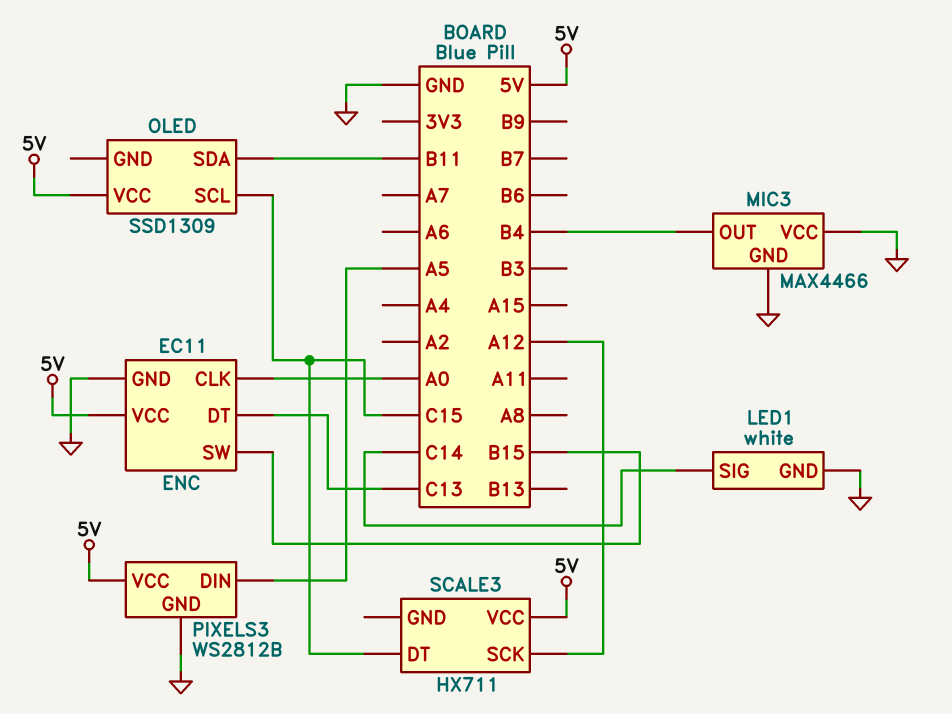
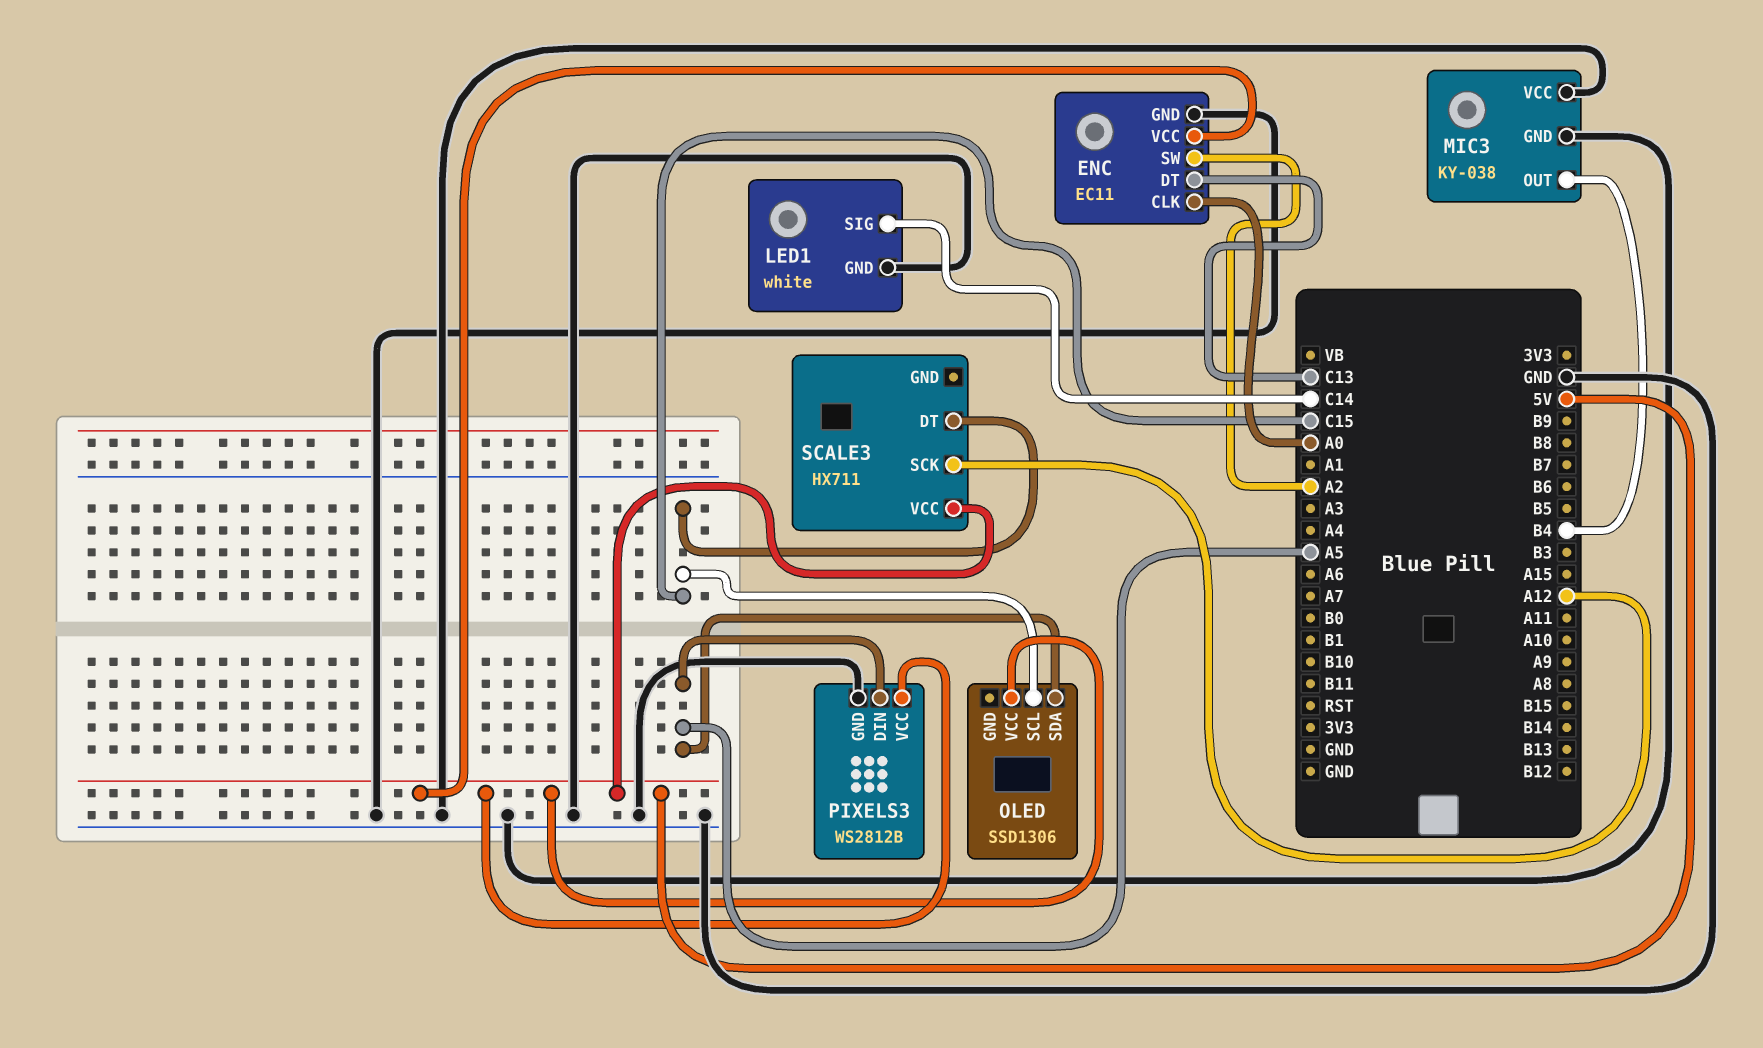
ENC pin SW: B15 -> A2
MIC3: MAX4466 -> KY-038
OLED: SSD1309 -> SSD1306
OLED pin SDA: B11 -> A5

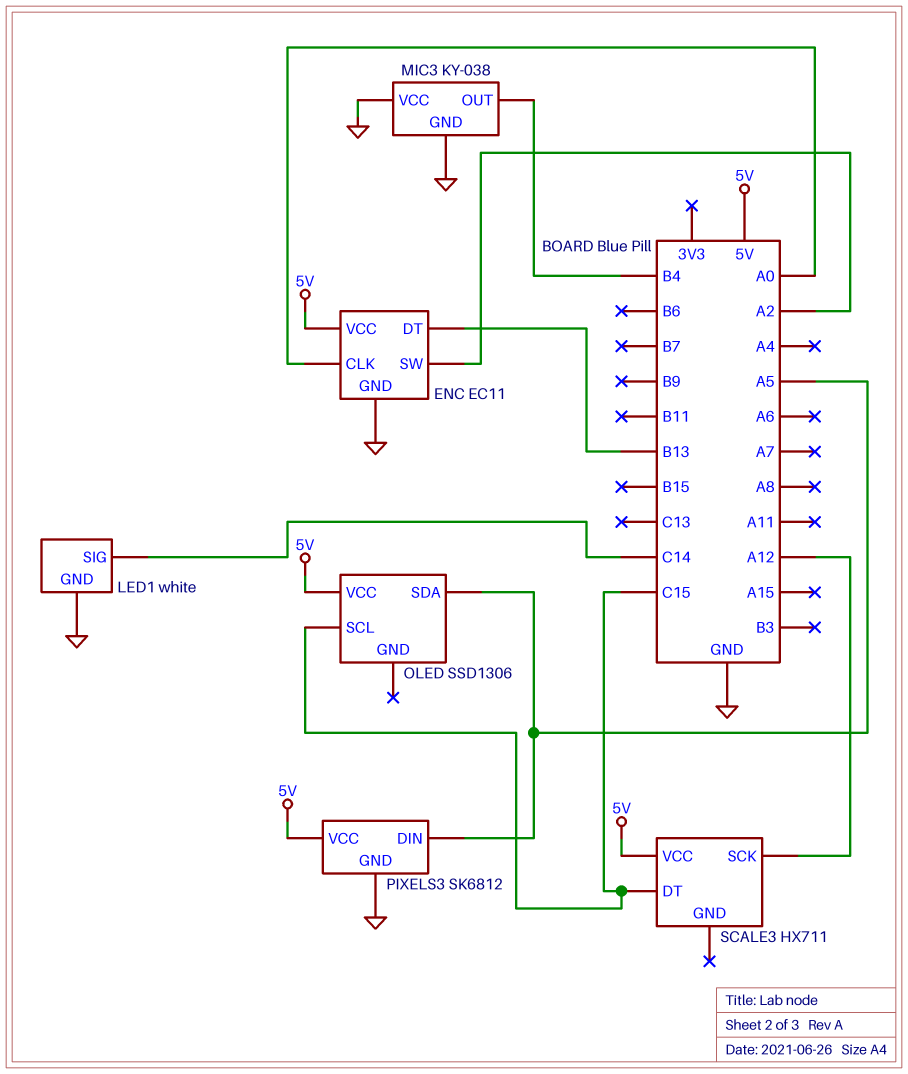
ENC pin DT: C13 -> B13
PIXELS3: WS2812B -> SK6812

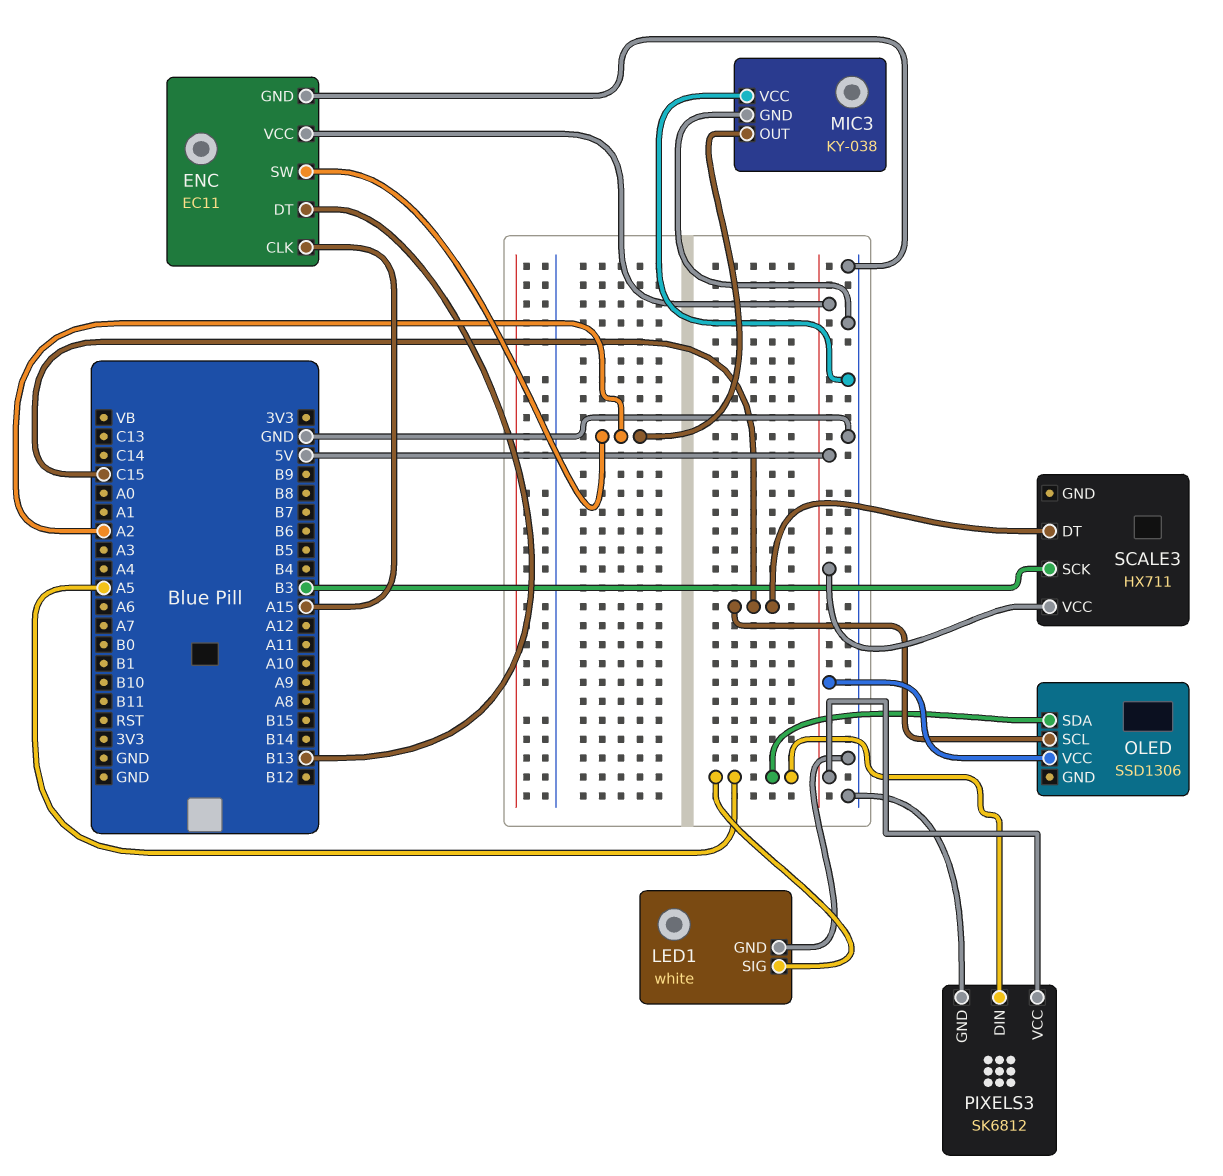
ENC pin CLK: A0 -> A15
LED1 pin SIG: C14 -> A5
MIC3 pin OUT: B4 -> A2
SCALE3 pin SCK: A12 -> B3

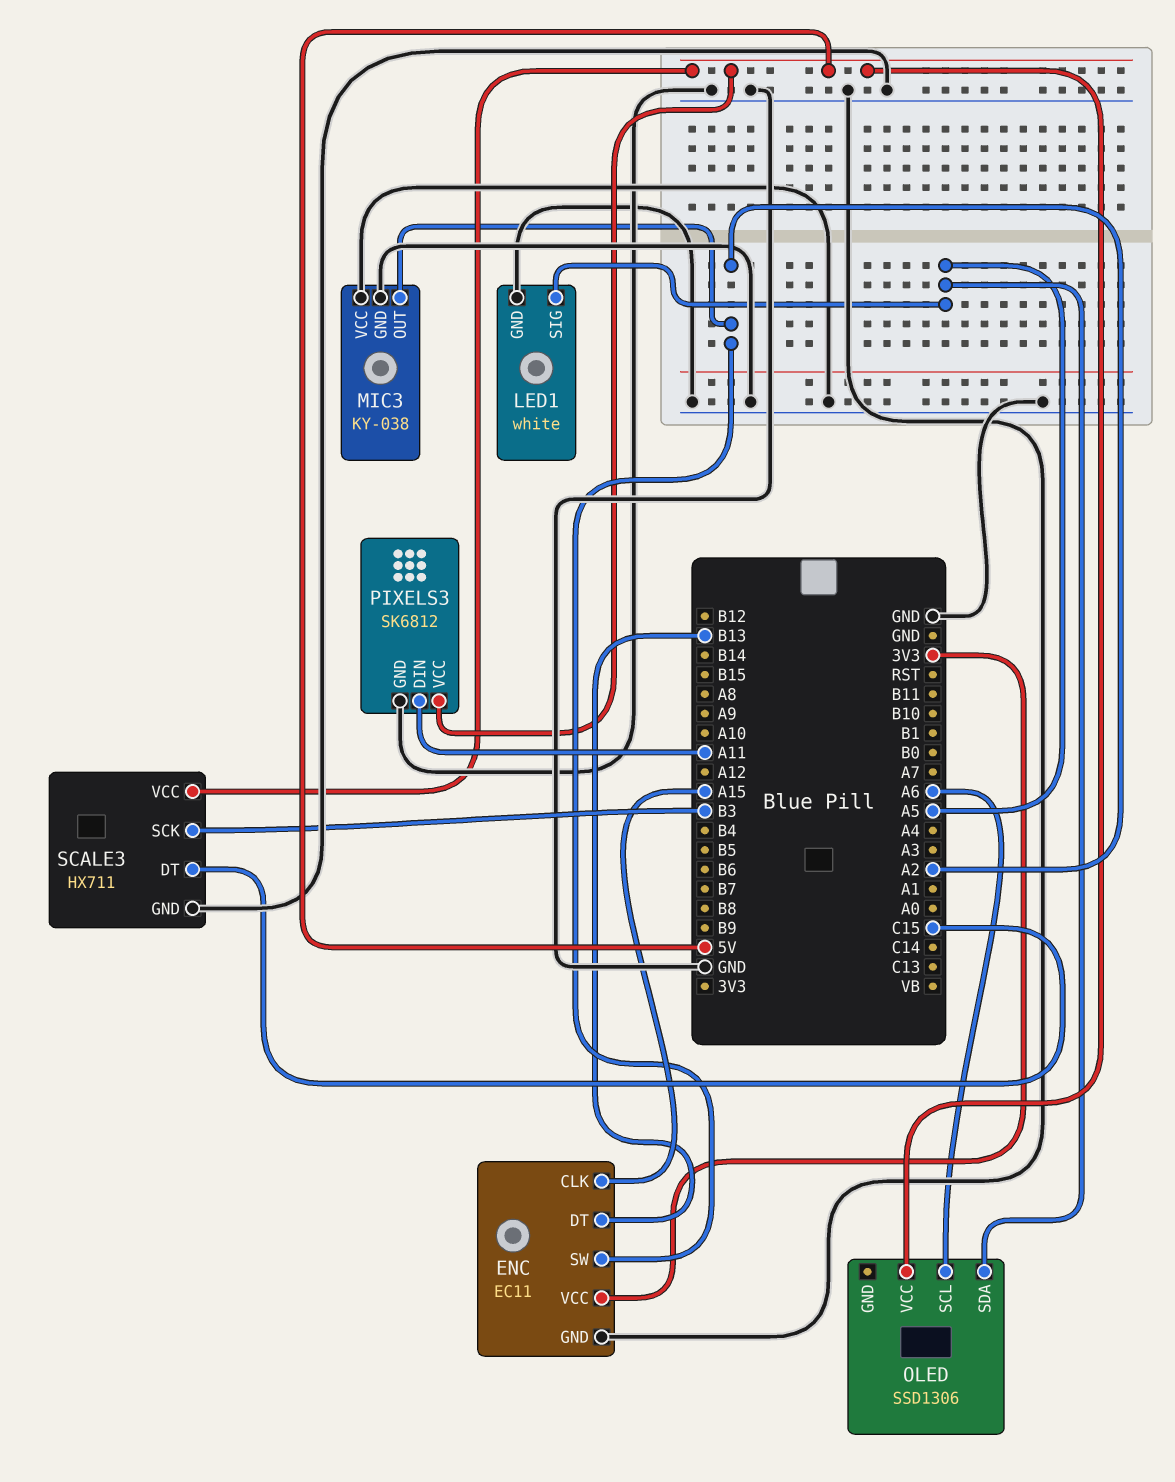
ENC pin VCC: 5V -> 3V3
OLED pin SCL: C15 -> A6
PIXELS3 pin DIN: A5 -> A11
SCALE3 pin GND: none -> GND

